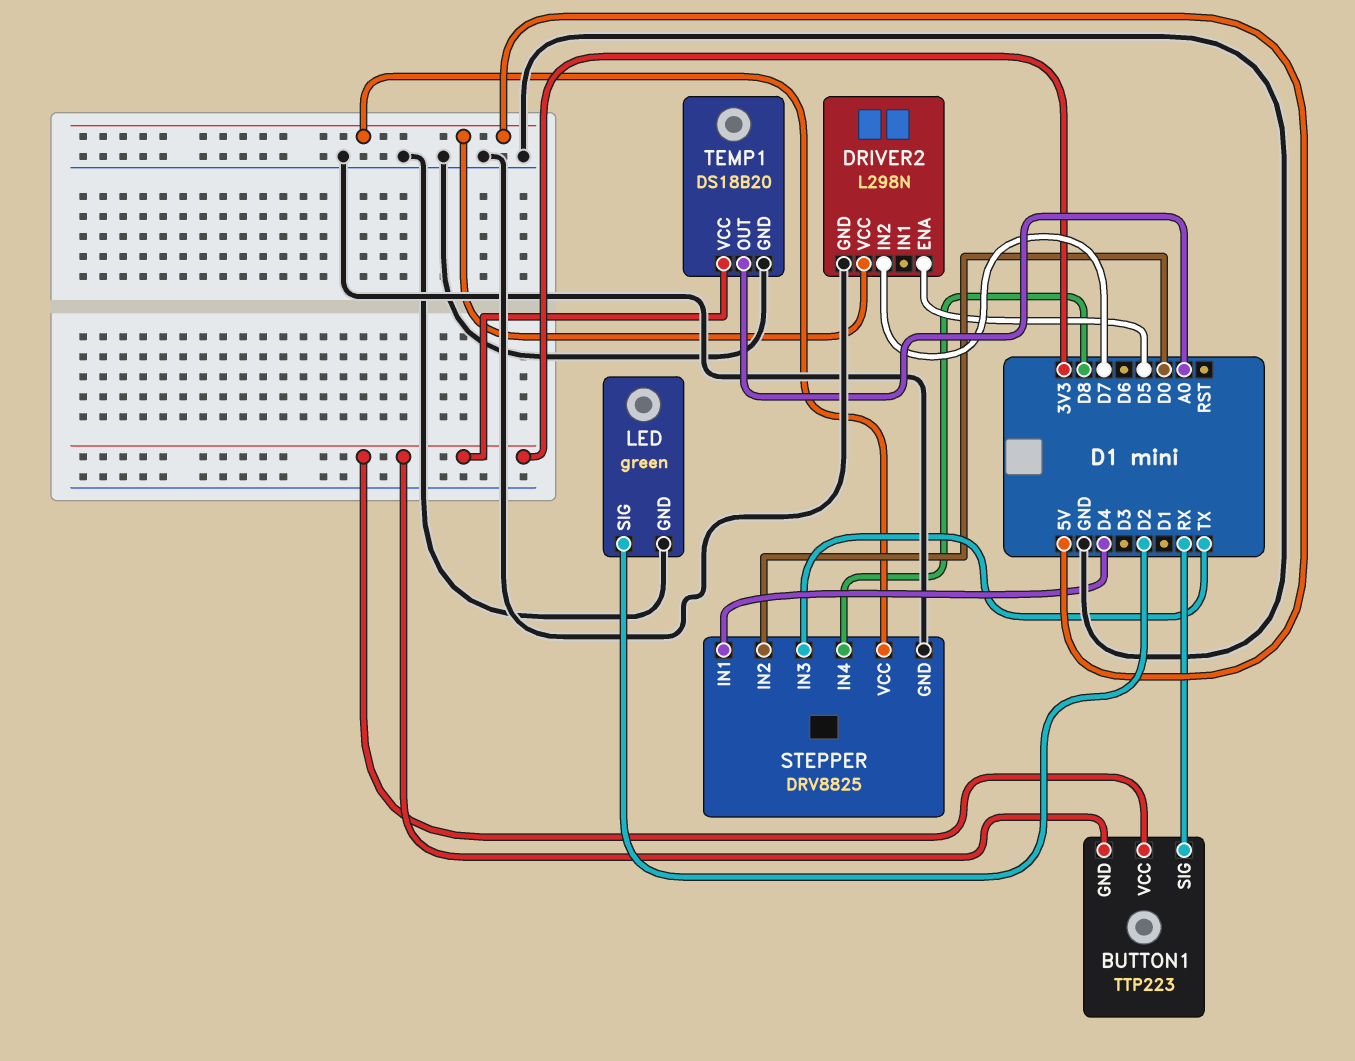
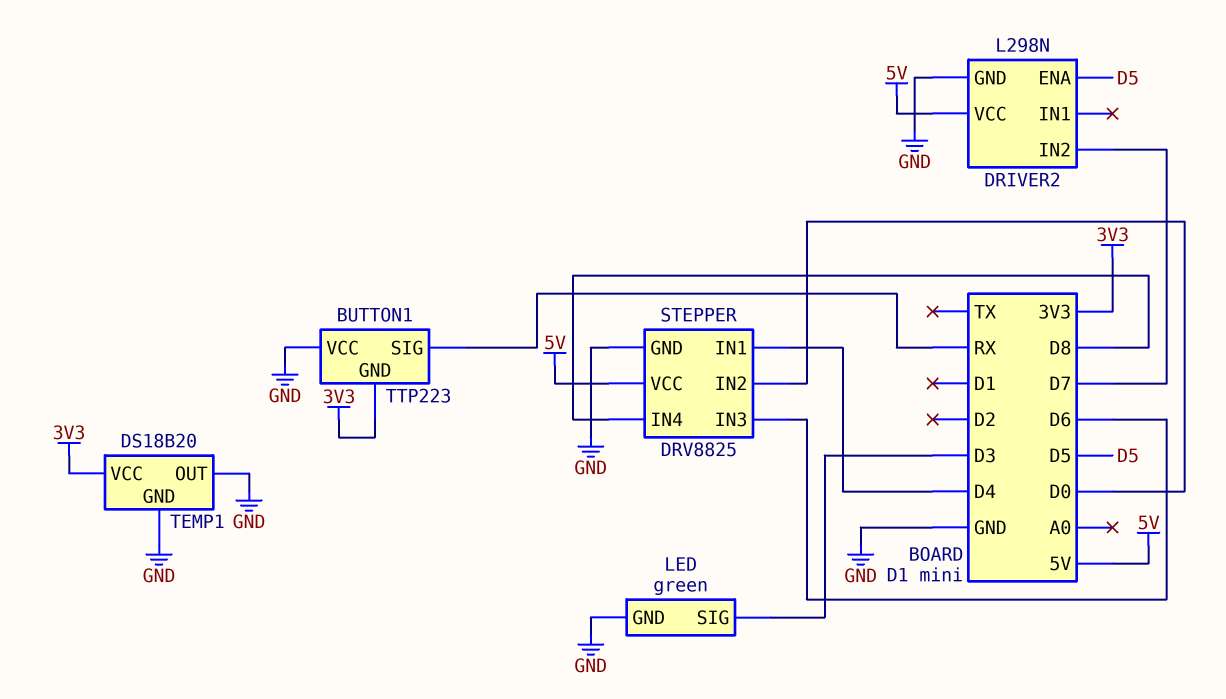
BUTTON1 pin VCC: 3V3 -> GND
LED pin SIG: D2 -> D3
STEPPER pin IN3: TX -> D6
TEMP1 pin OUT: A0 -> GND

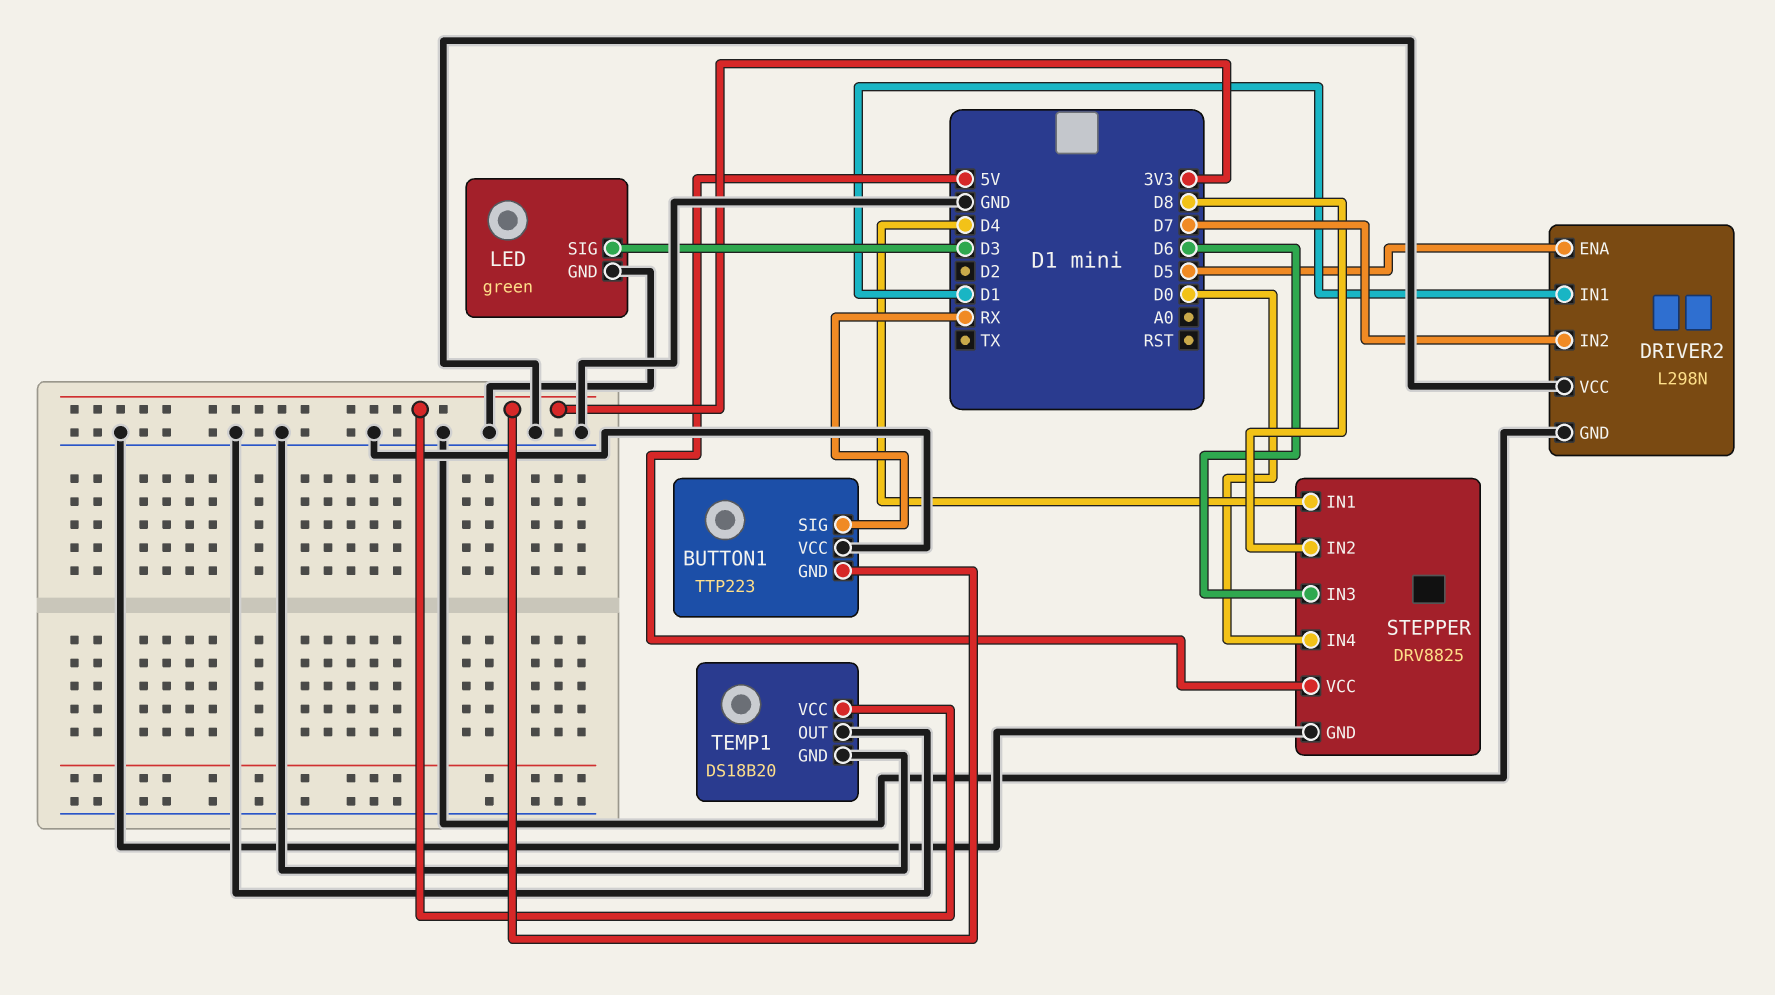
DRIVER2 pin IN1: none -> D1
DRIVER2 pin VCC: 5V -> GND
STEPPER pin IN2: D0 -> D8
STEPPER pin IN4: D8 -> D0

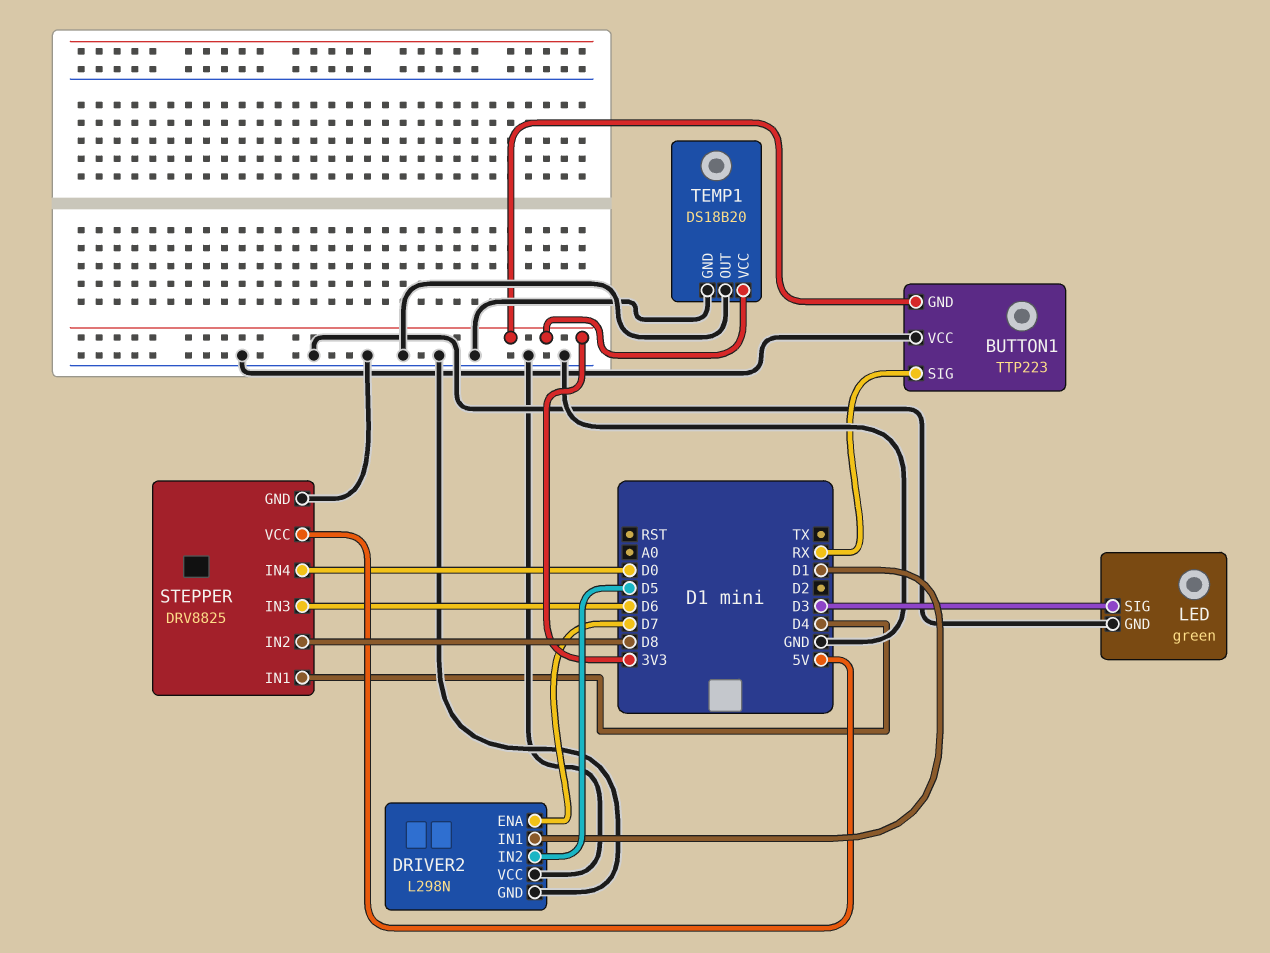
DRIVER2 pin ENA: D5 -> D7
DRIVER2 pin IN2: D7 -> D5

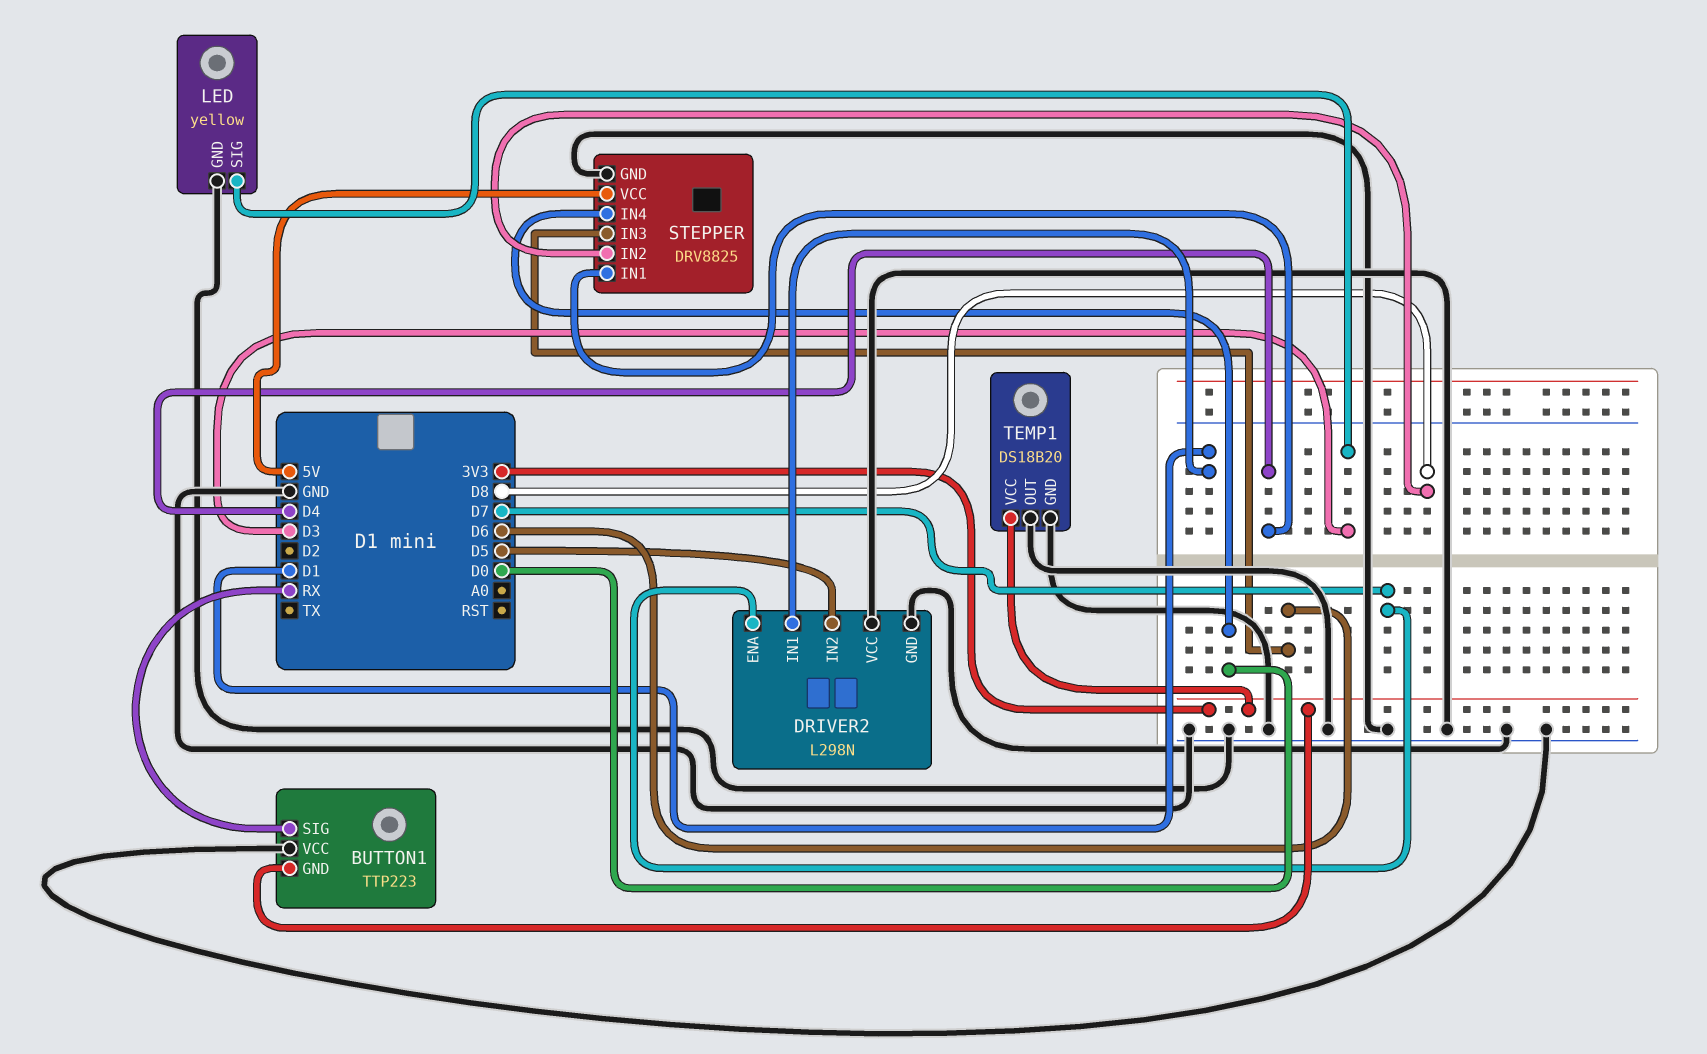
LED: green -> yellow

